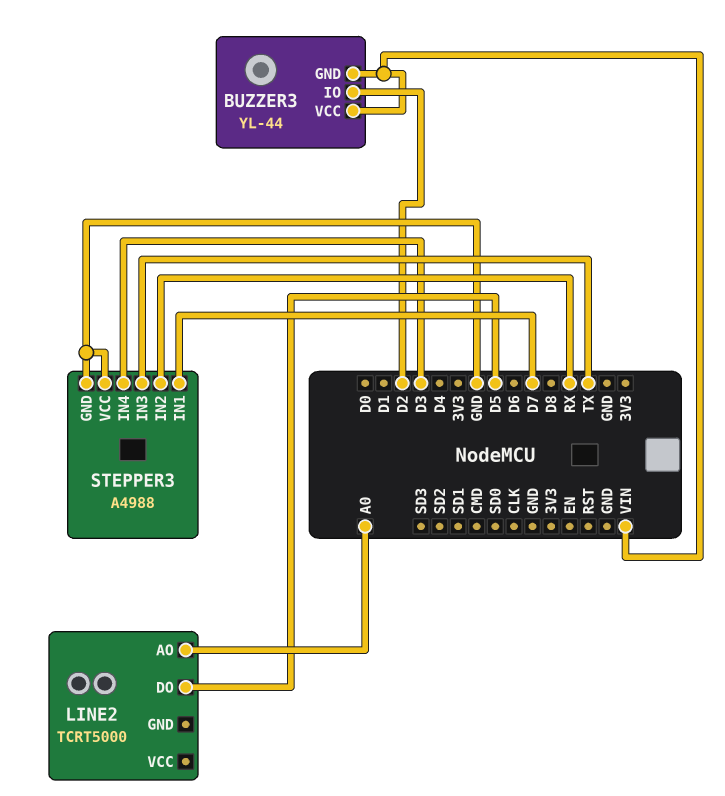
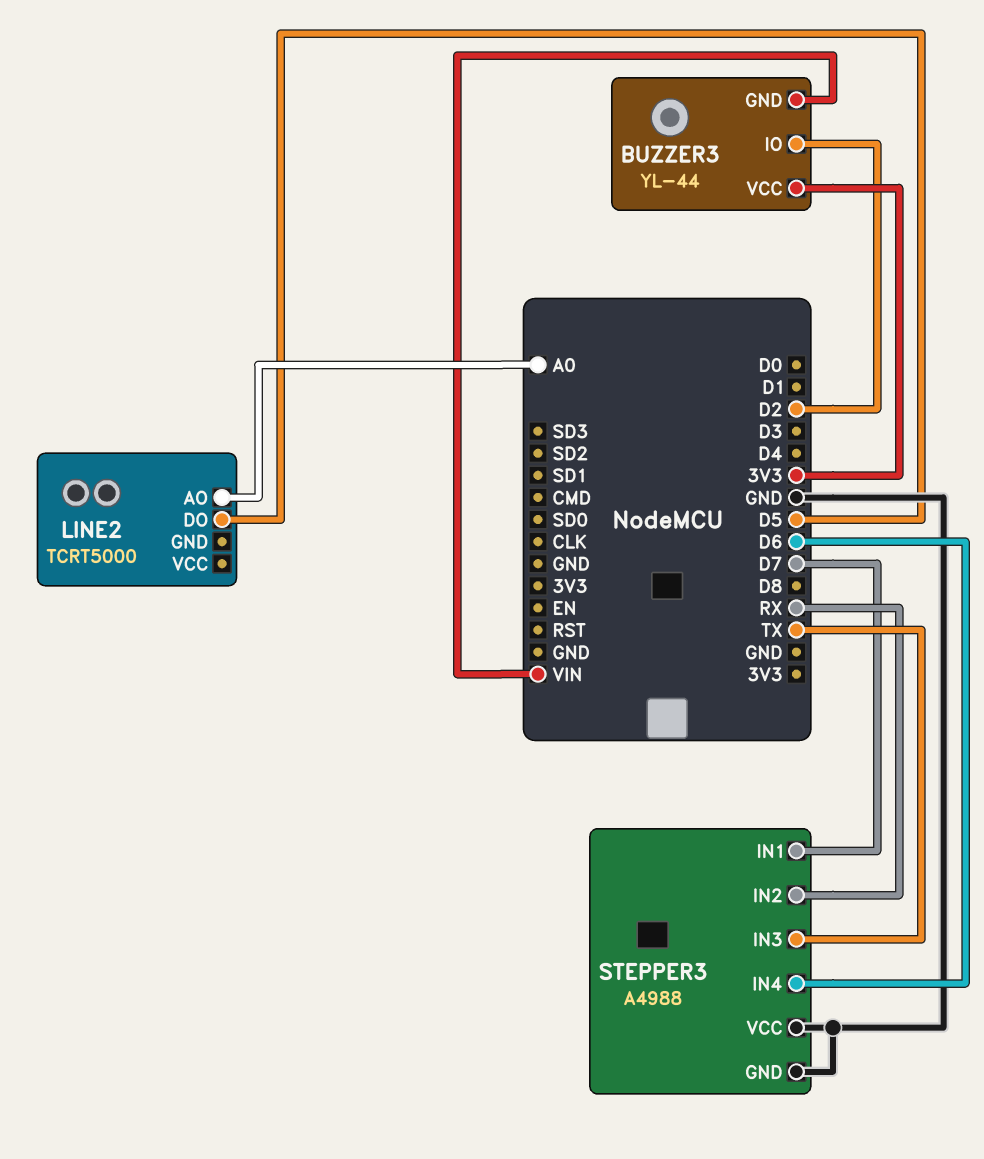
BUZZER3 pin VCC: VIN -> 3V3
STEPPER3 pin IN4: D3 -> D6

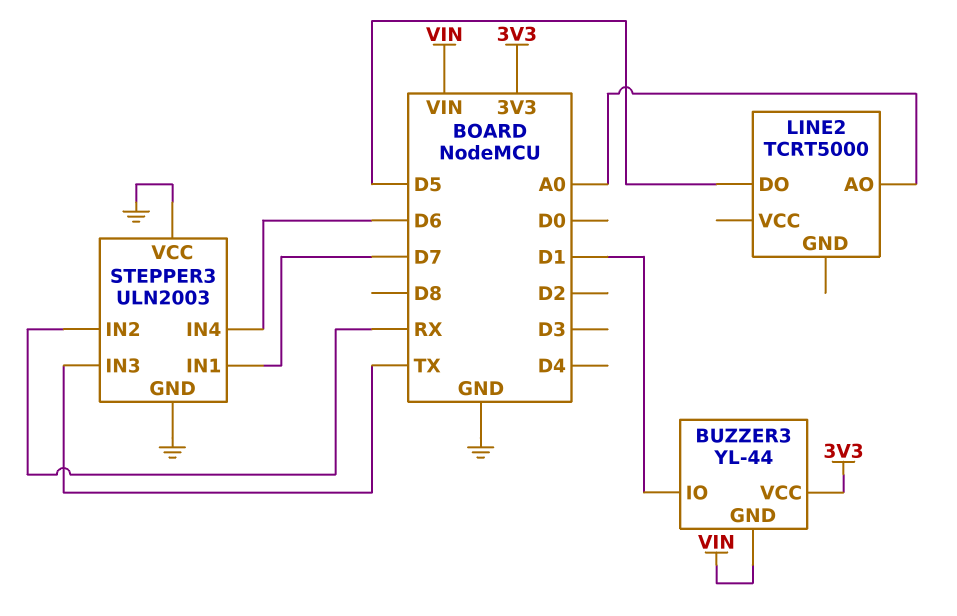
BUZZER3 pin IO: D2 -> D1
STEPPER3: A4988 -> ULN2003

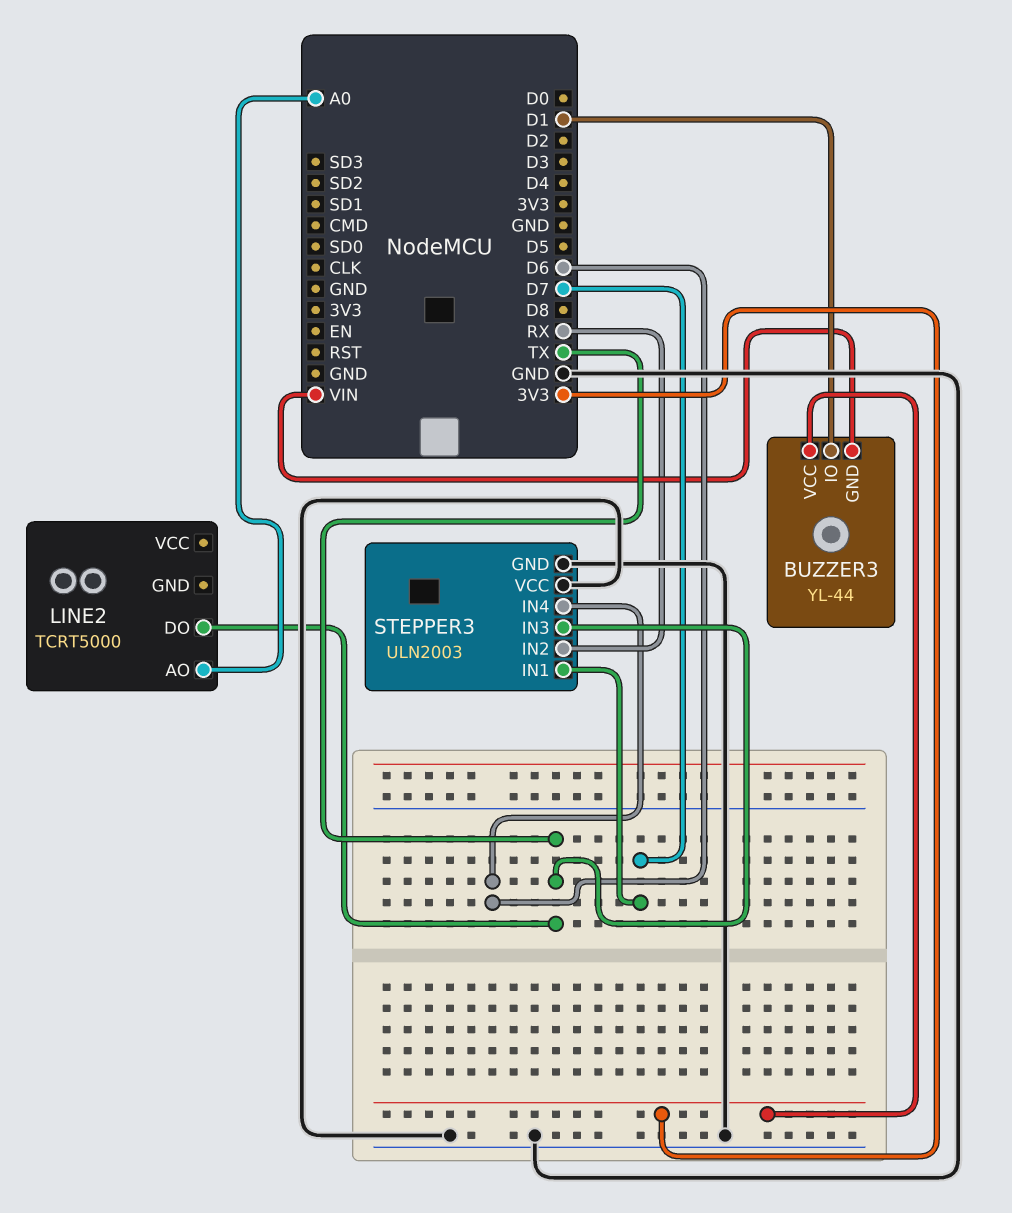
LINE2 pin DO: D5 -> TX

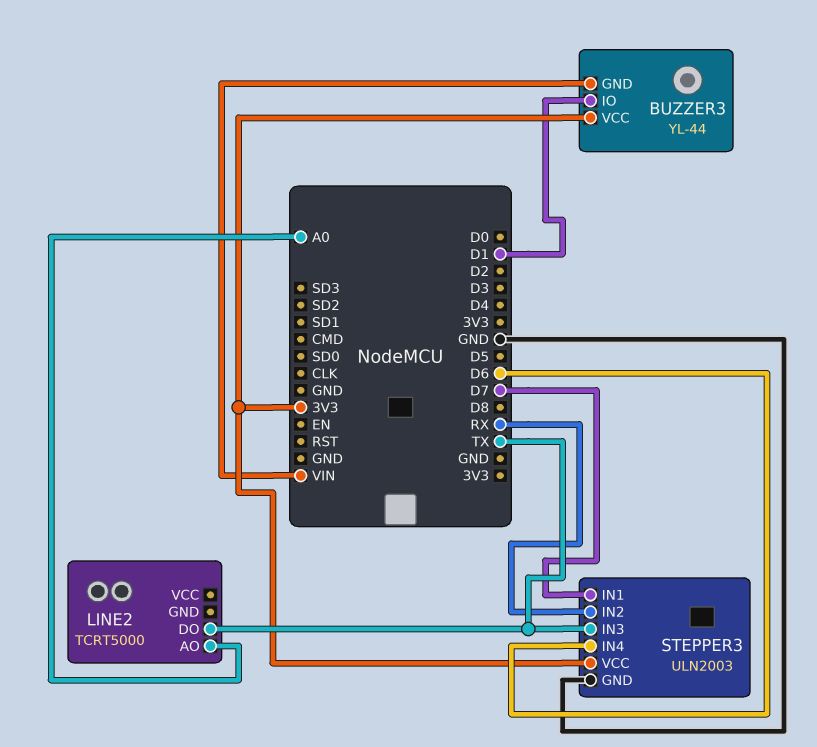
STEPPER3 pin VCC: GND -> 3V3

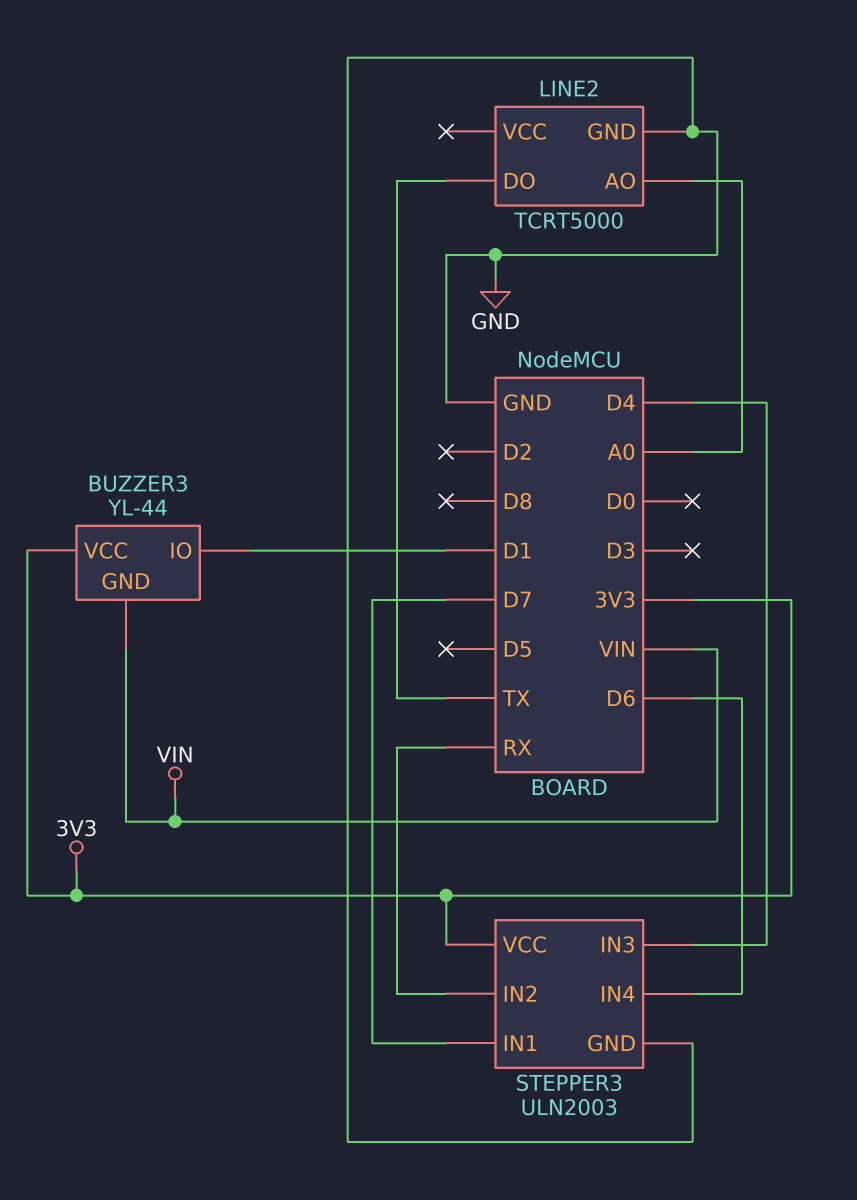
LINE2 pin GND: none -> GND
STEPPER3 pin IN3: TX -> D4

